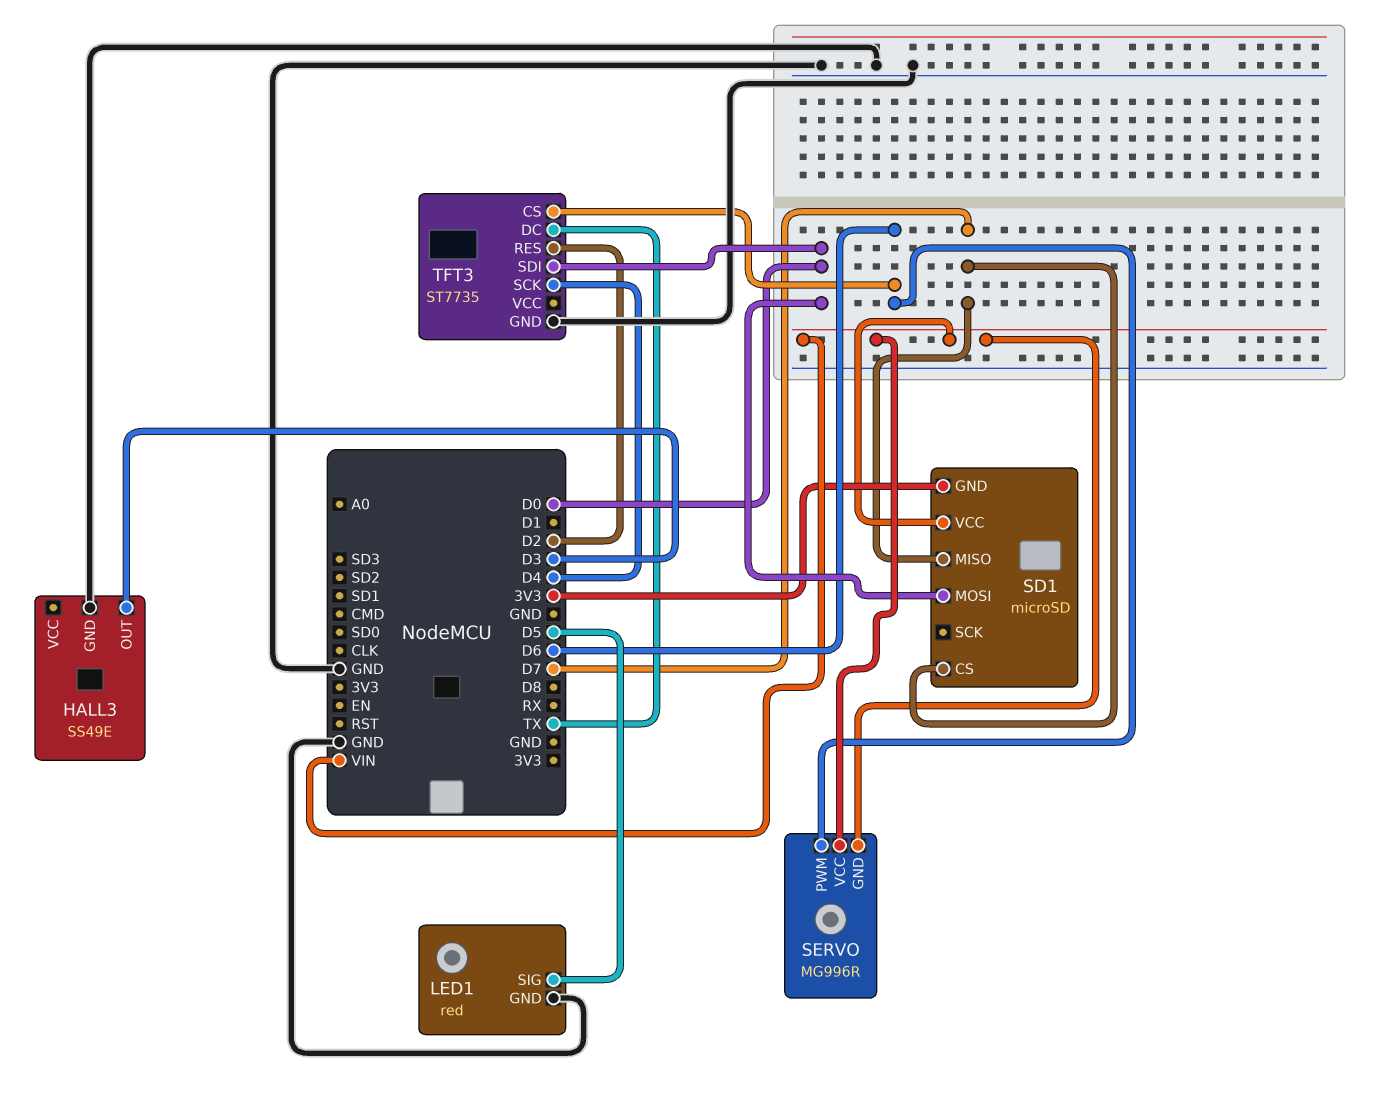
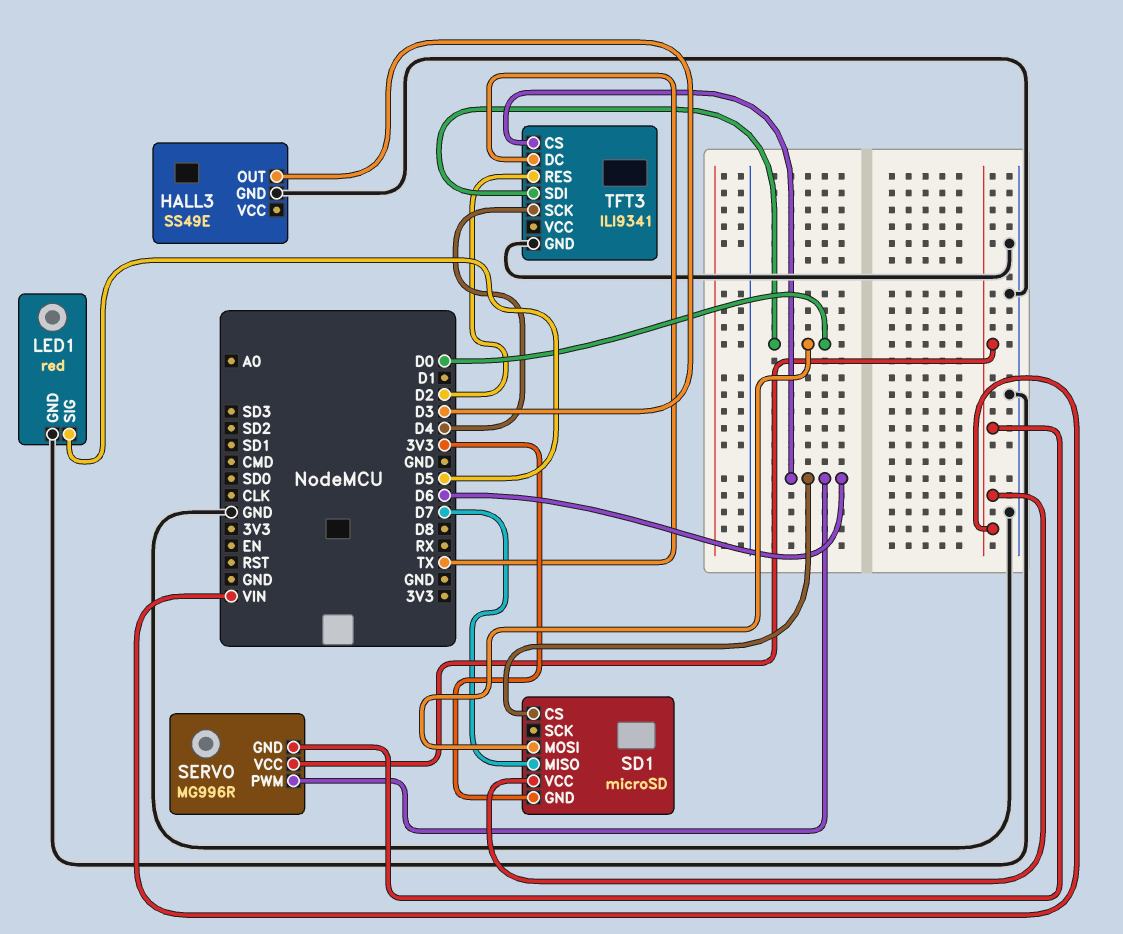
SD1 pin CS: D7 -> D6
TFT3: ST7735 -> ILI9341

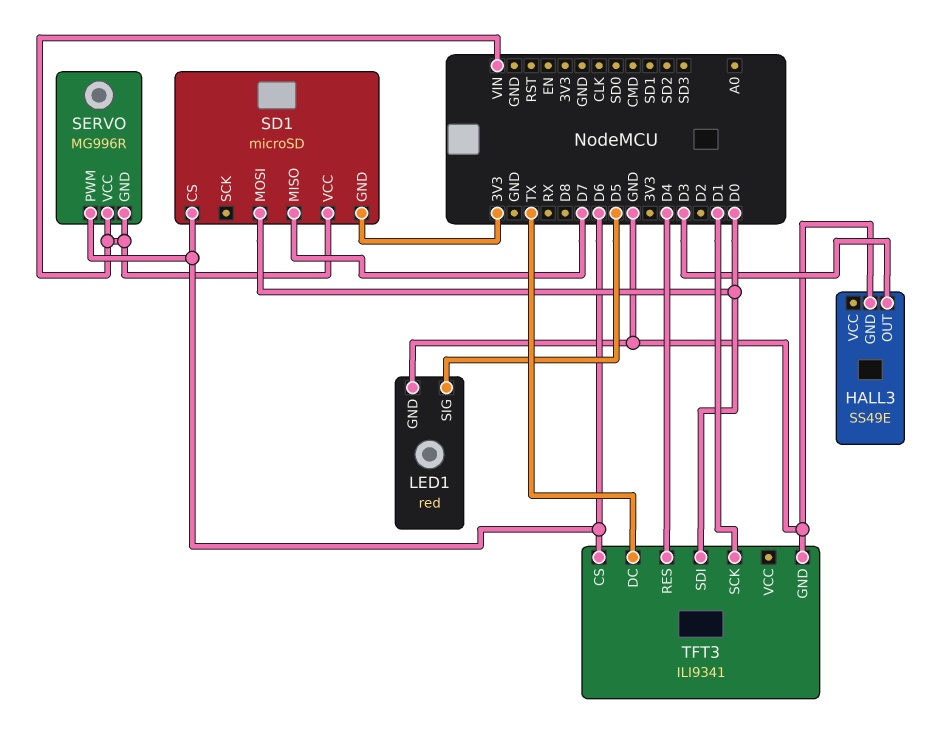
TFT3 pin RES: D2 -> D4
TFT3 pin SCK: D4 -> D1

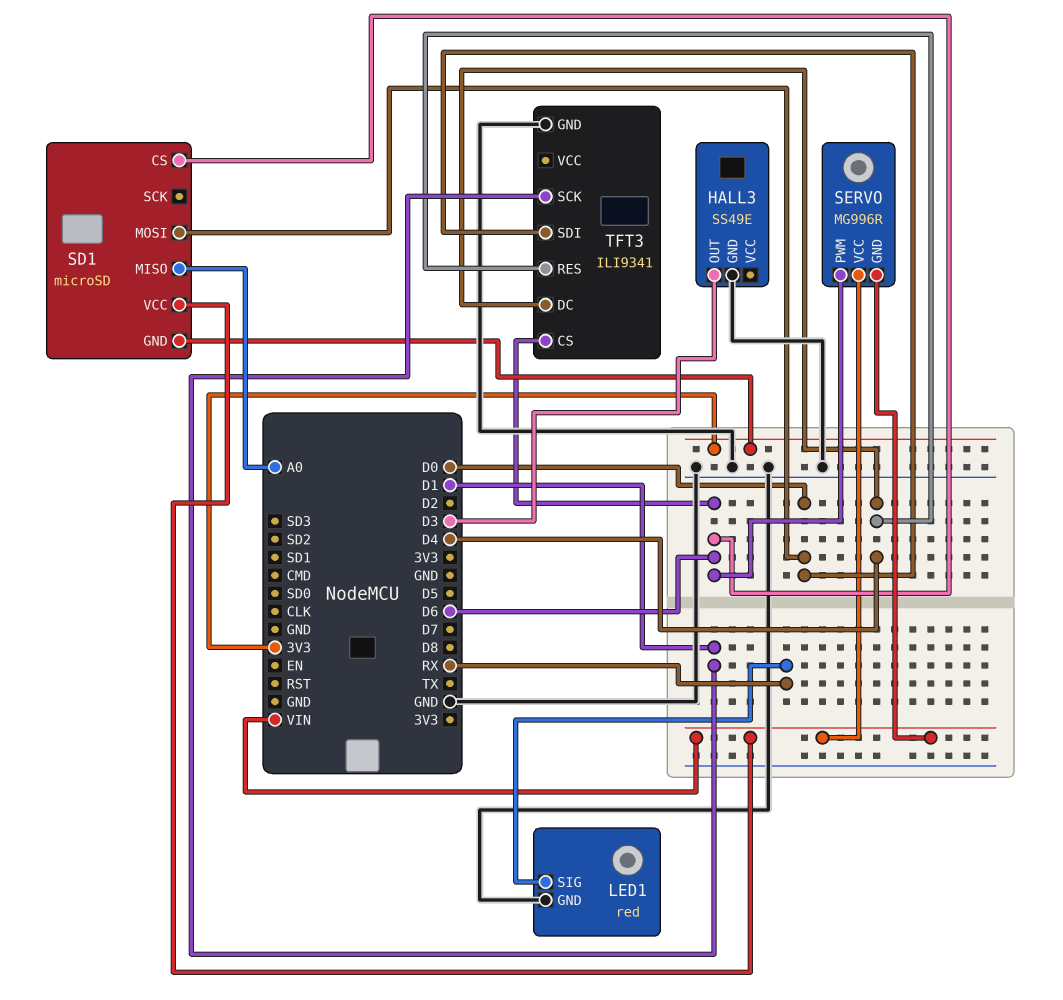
LED1 pin SIG: D5 -> RX
SD1 pin MISO: D7 -> A0
TFT3 pin DC: TX -> D4

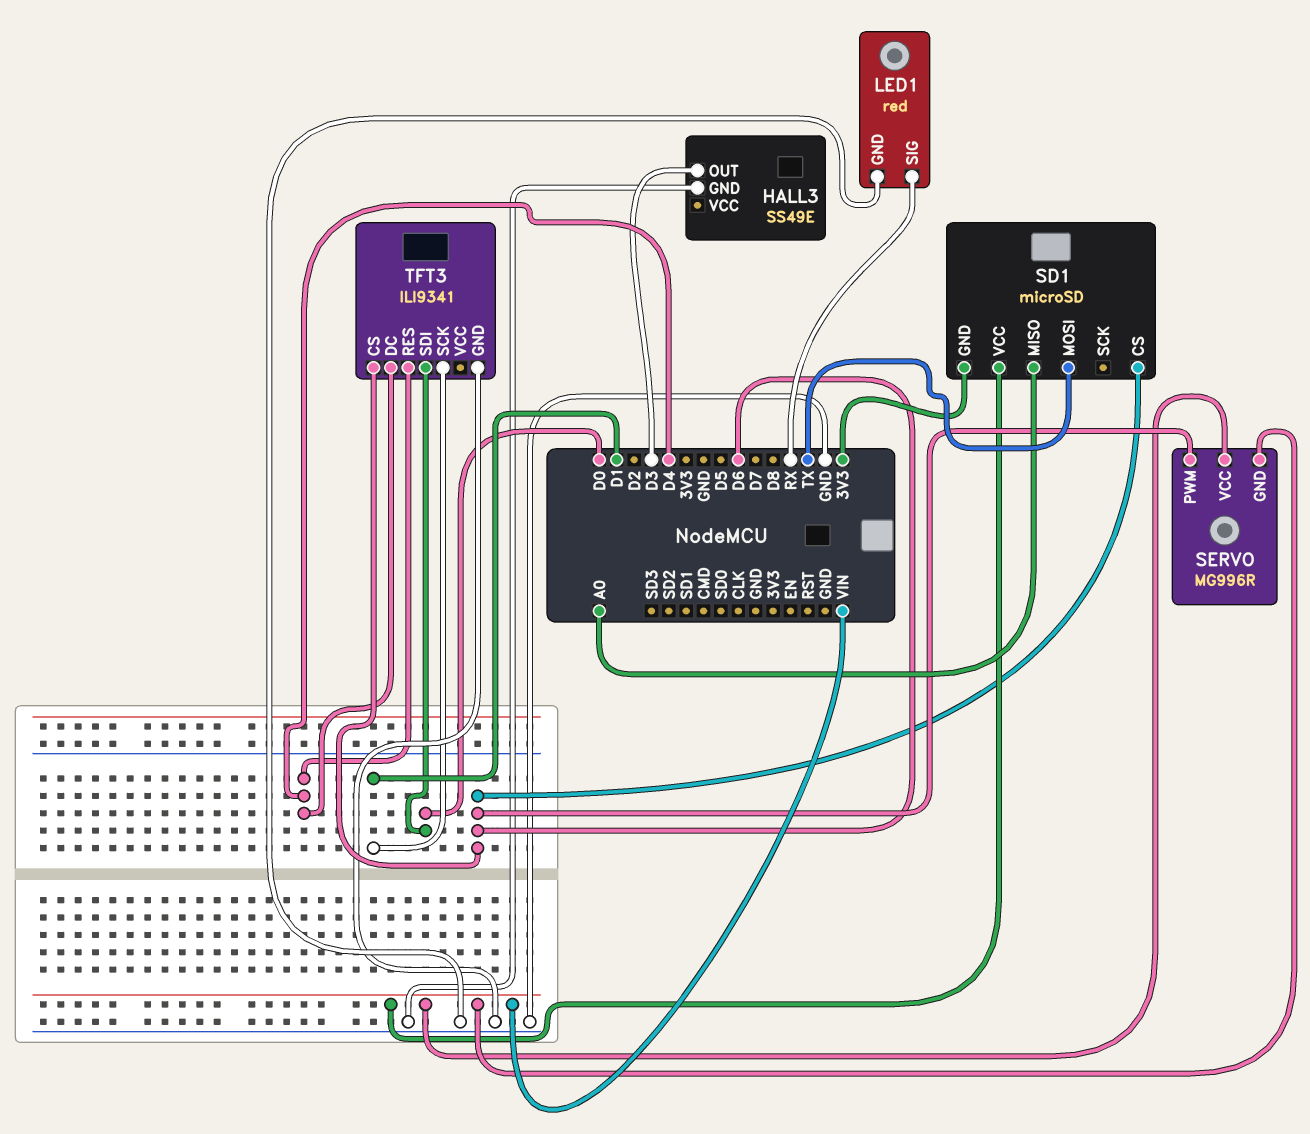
SD1 pin MOSI: D0 -> TX

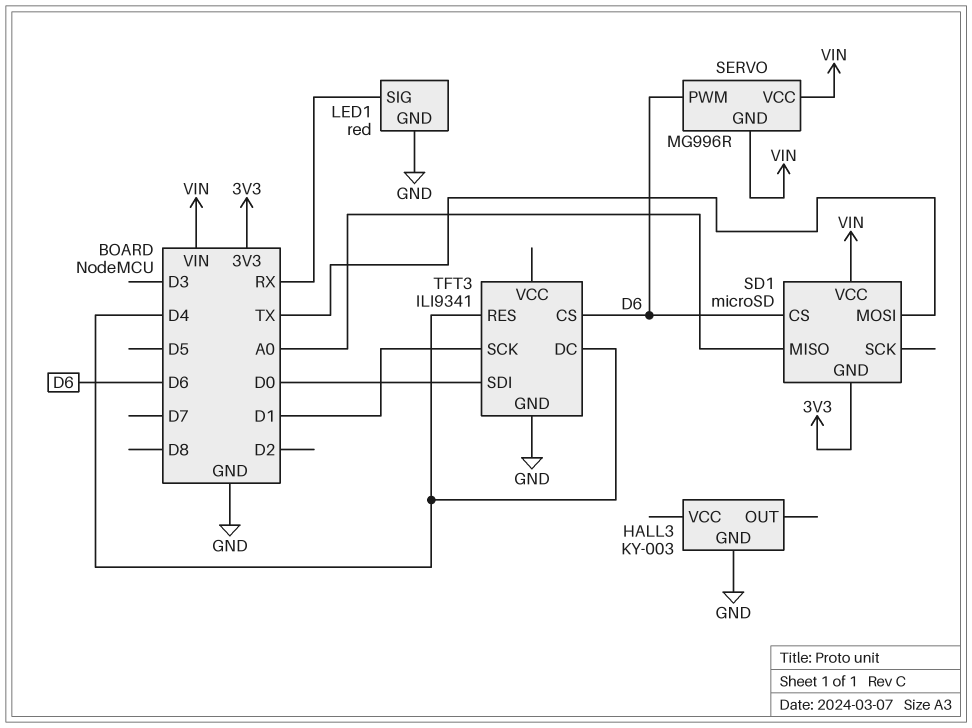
HALL3: SS49E -> KY-003
HALL3 pin OUT: D3 -> none

